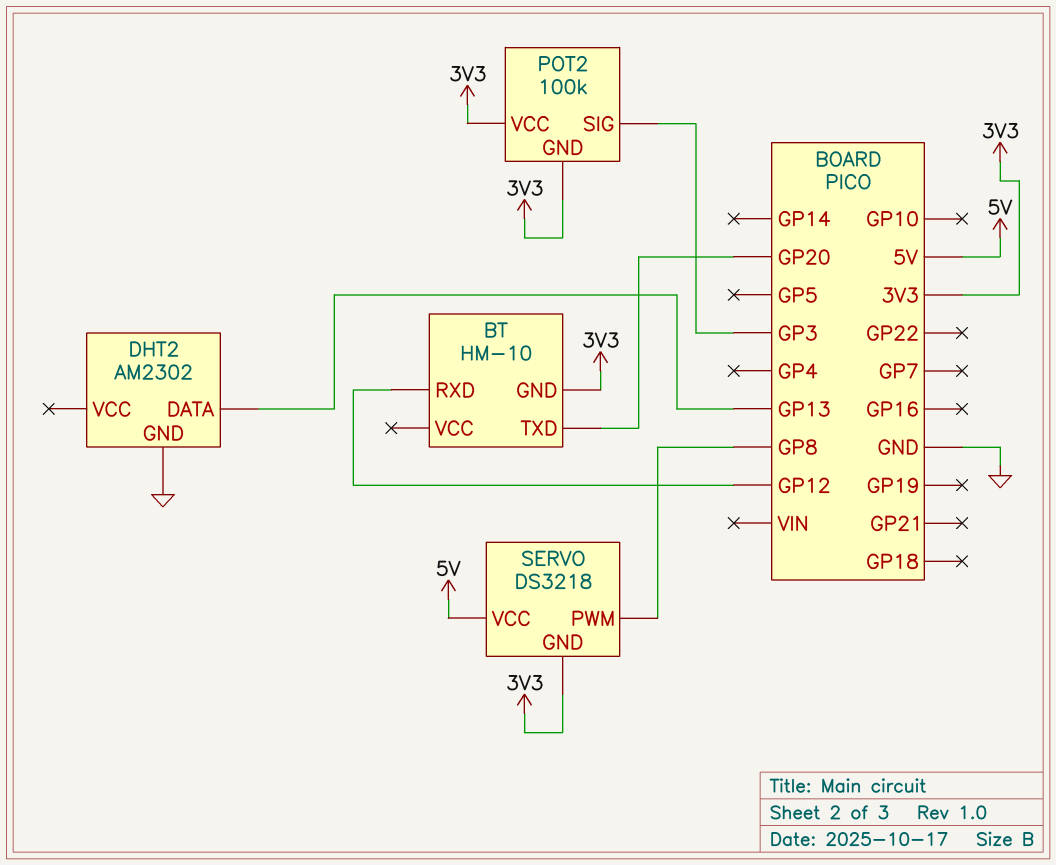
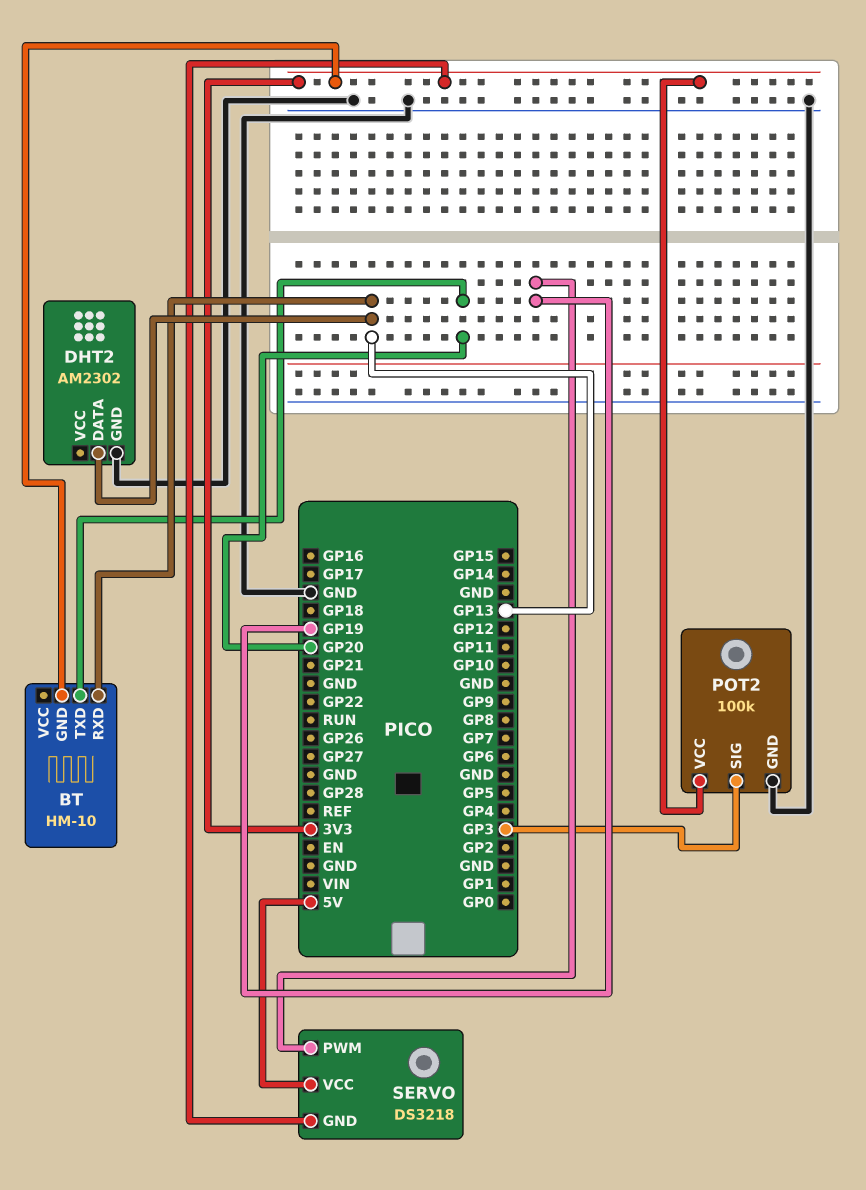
BT pin RXD: GP12 -> GP13
POT2 pin GND: 3V3 -> GND
SERVO pin PWM: GP8 -> GP19

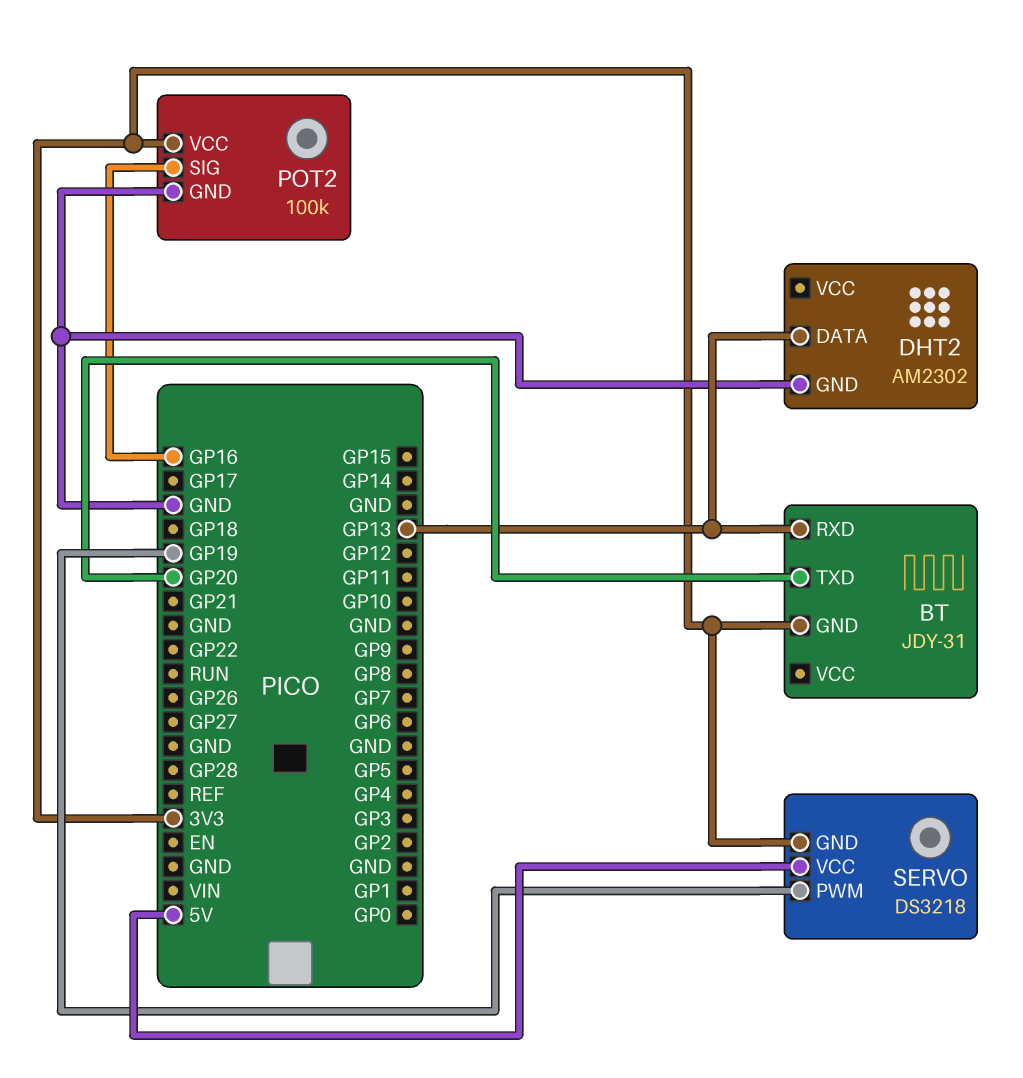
BT: HM-10 -> JDY-31
POT2 pin SIG: GP3 -> GP16

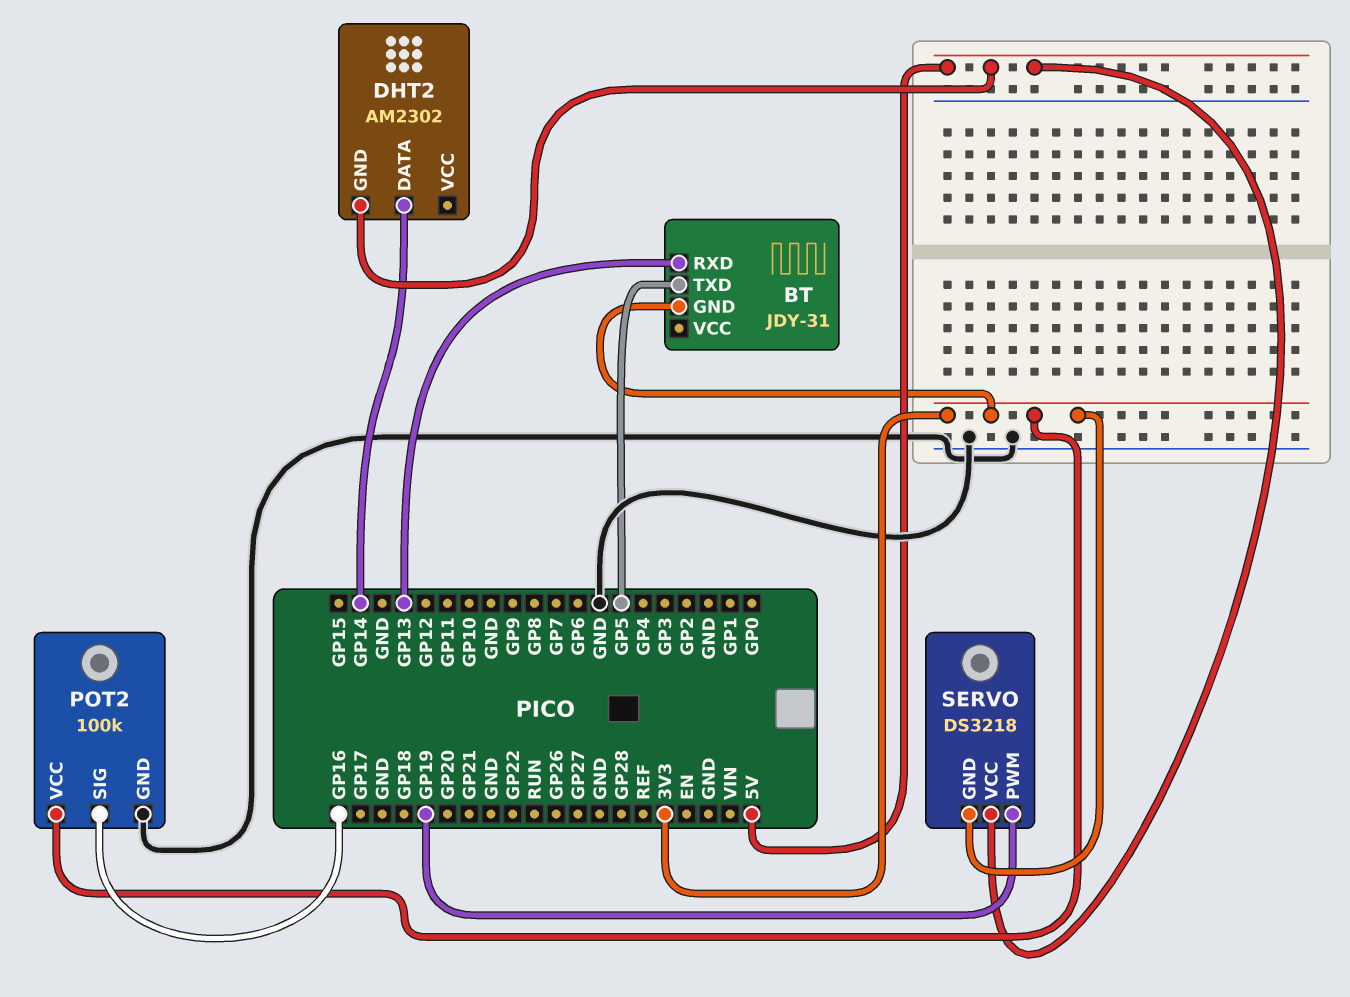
BT pin TXD: GP20 -> GP5
DHT2 pin DATA: GP13 -> GP14
DHT2 pin GND: GND -> 5V

